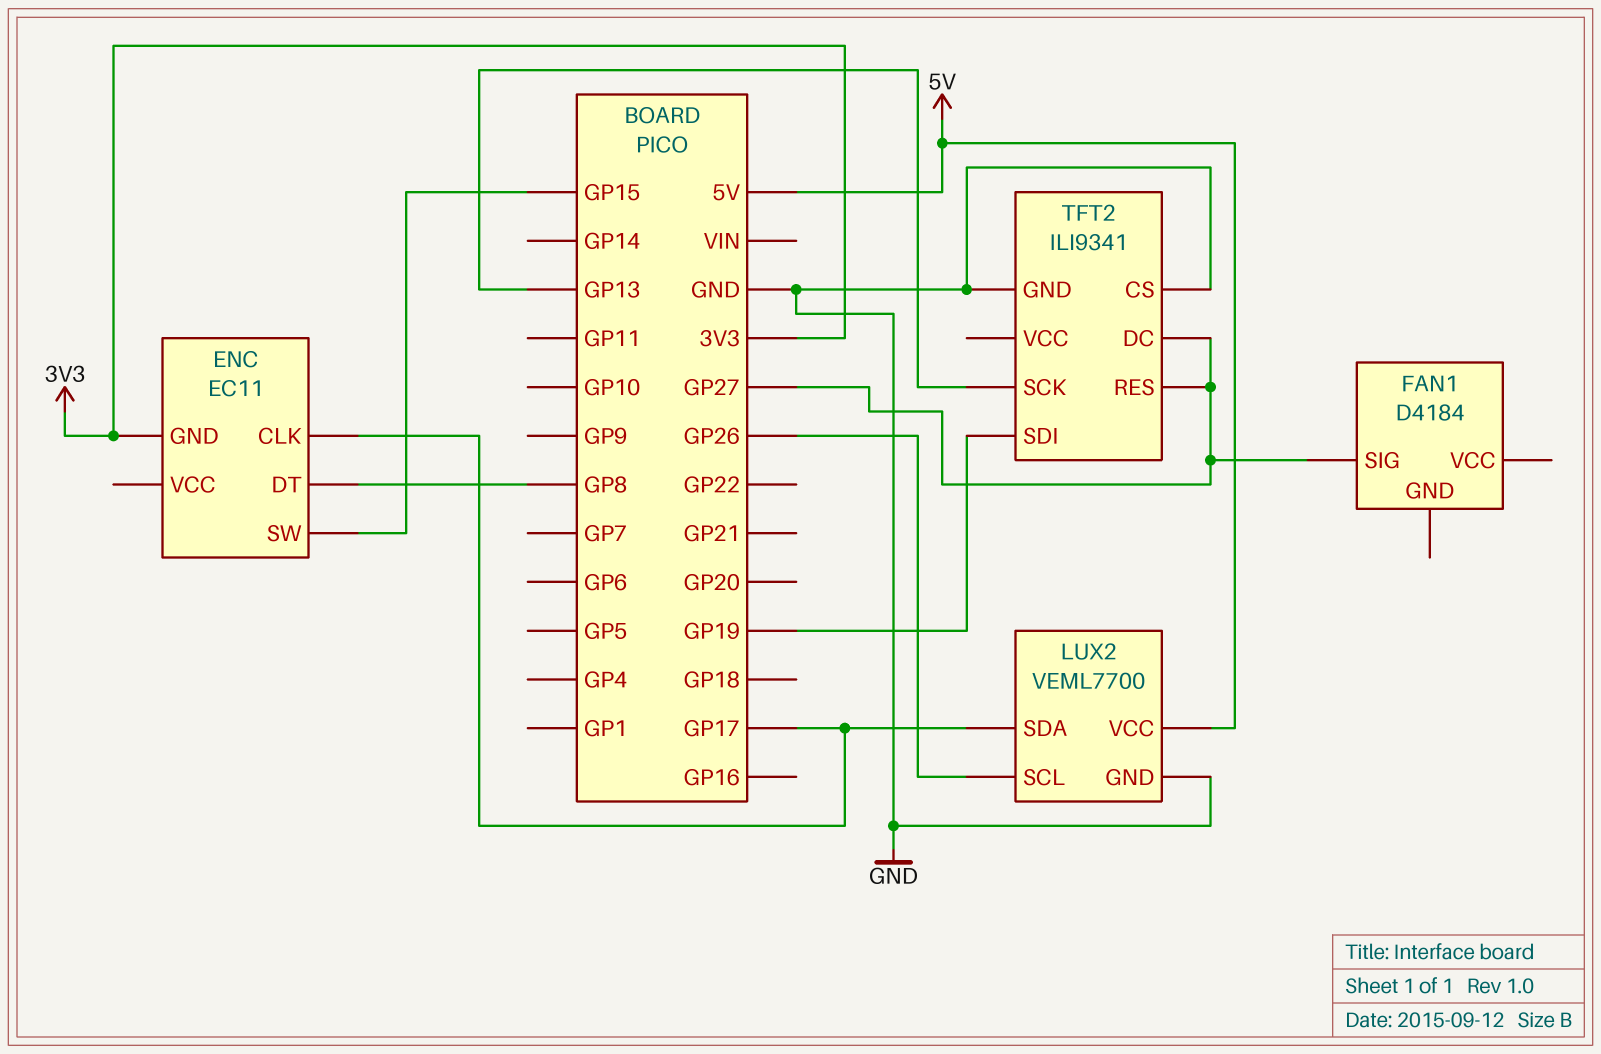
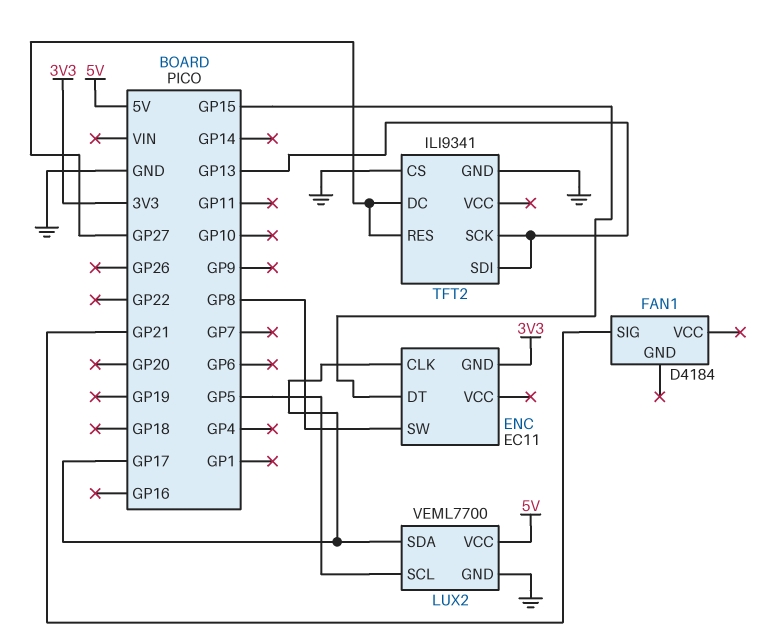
ENC pin DT: GP8 -> GP15
ENC pin SW: GP15 -> GP8
FAN1 pin SIG: GP27 -> GP21
LUX2 pin SCL: GP26 -> GP5
TFT2 pin SDI: GP19 -> GP13

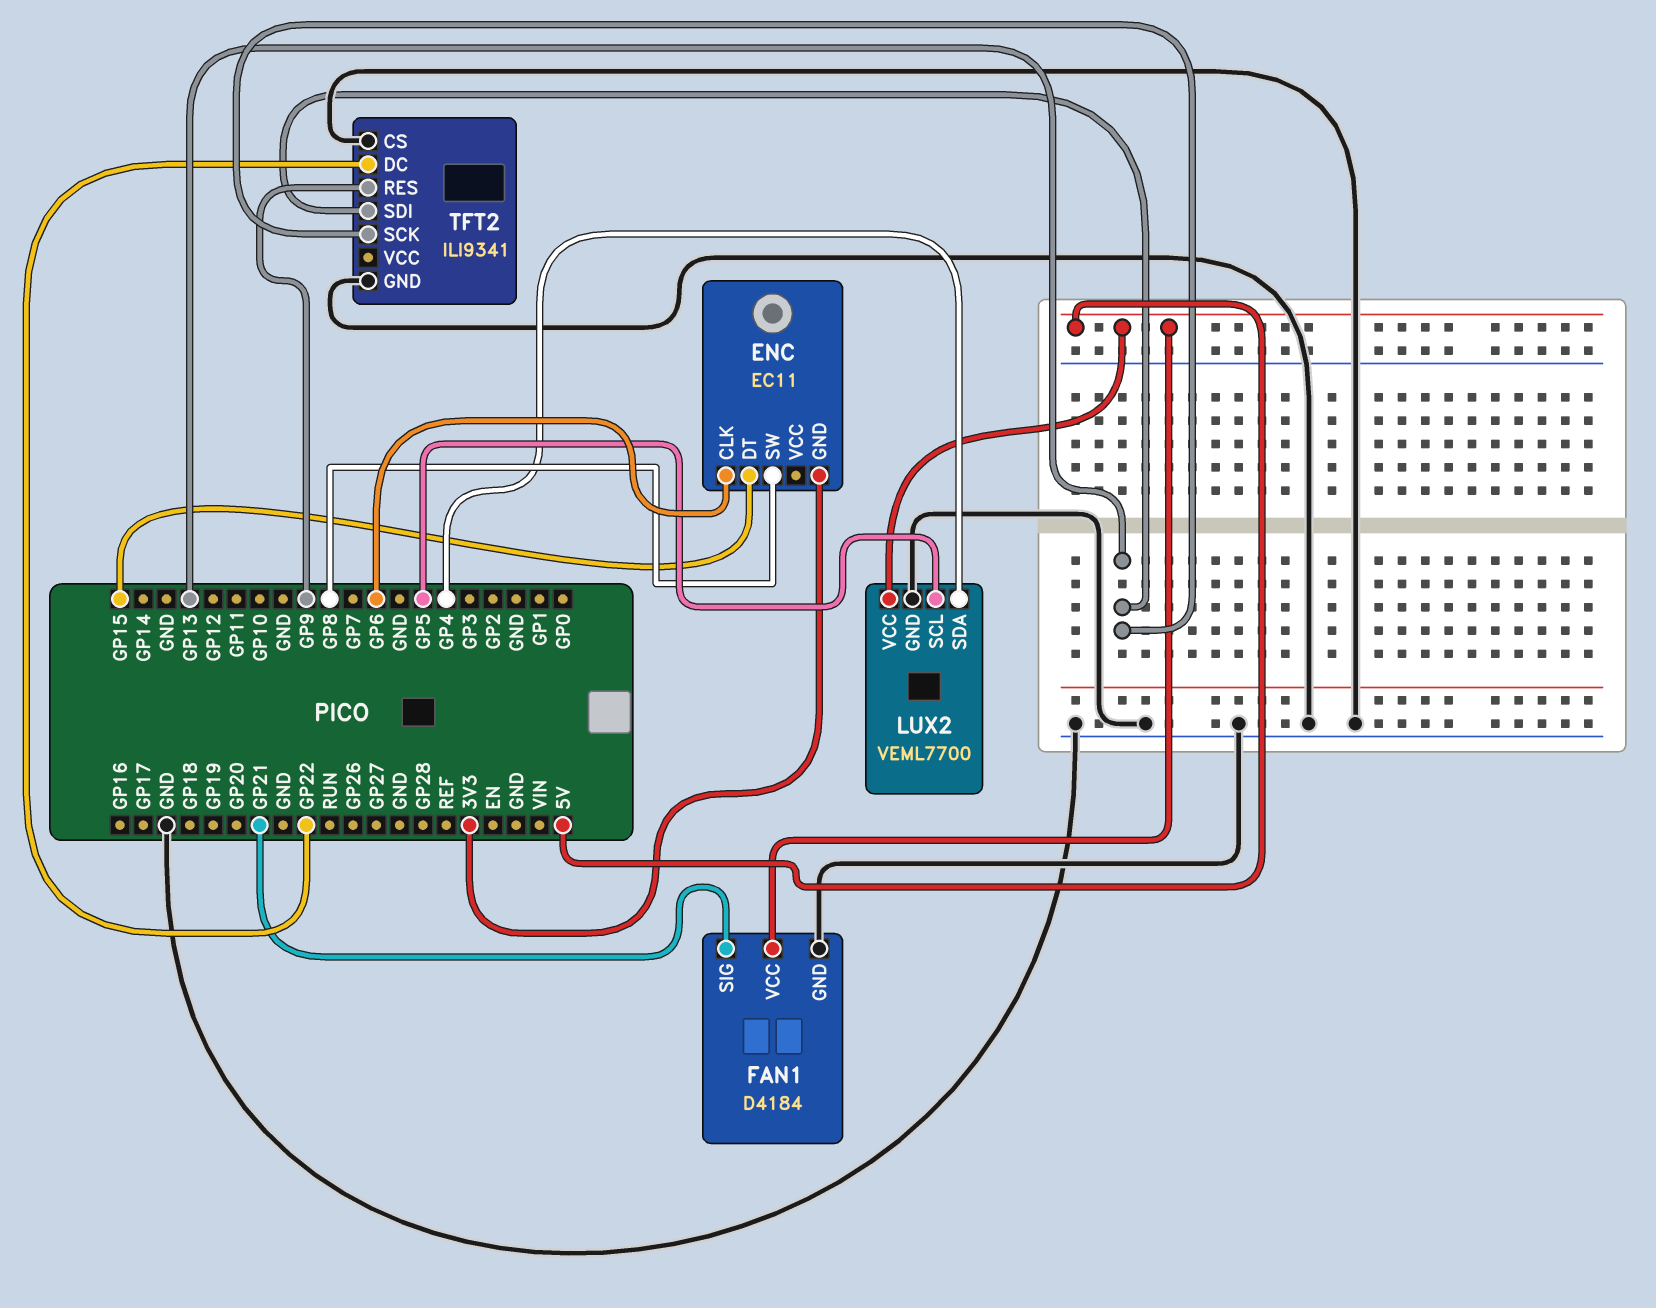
ENC pin CLK: GP17 -> GP6
FAN1 pin GND: none -> GND
FAN1 pin VCC: none -> 5V
LUX2 pin SDA: GP17 -> GP4
TFT2 pin DC: GP27 -> GP22
TFT2 pin RES: GP27 -> GP9

